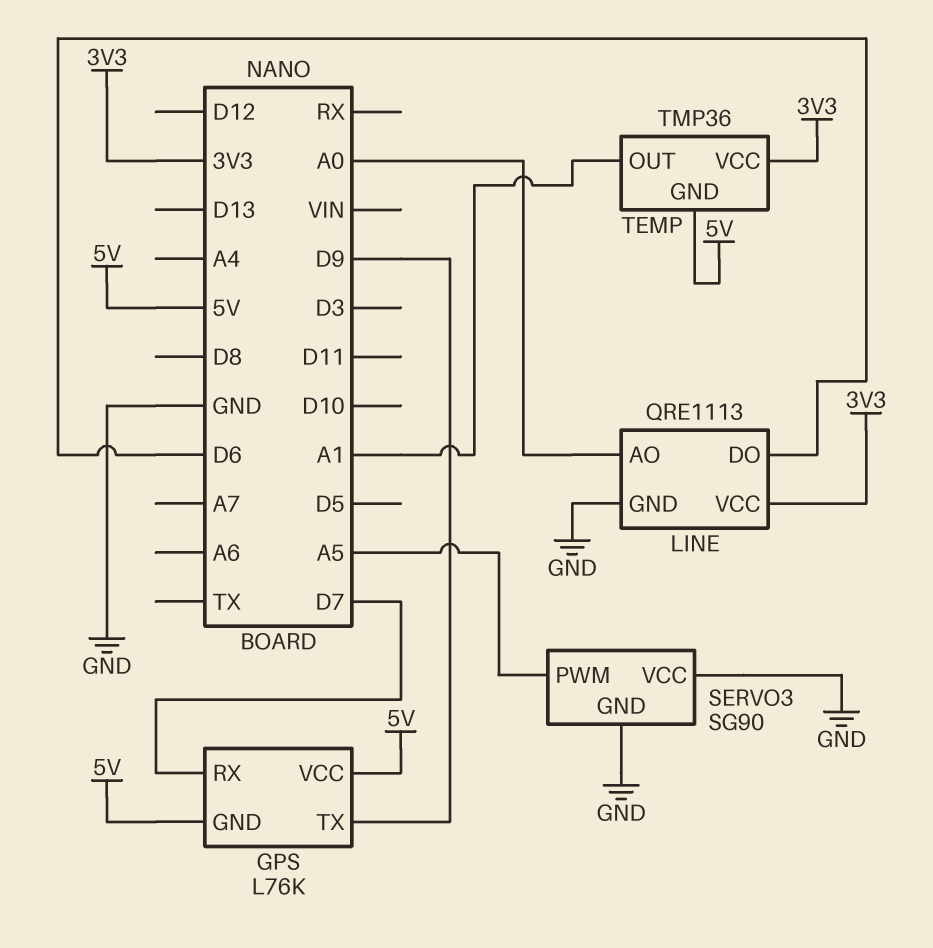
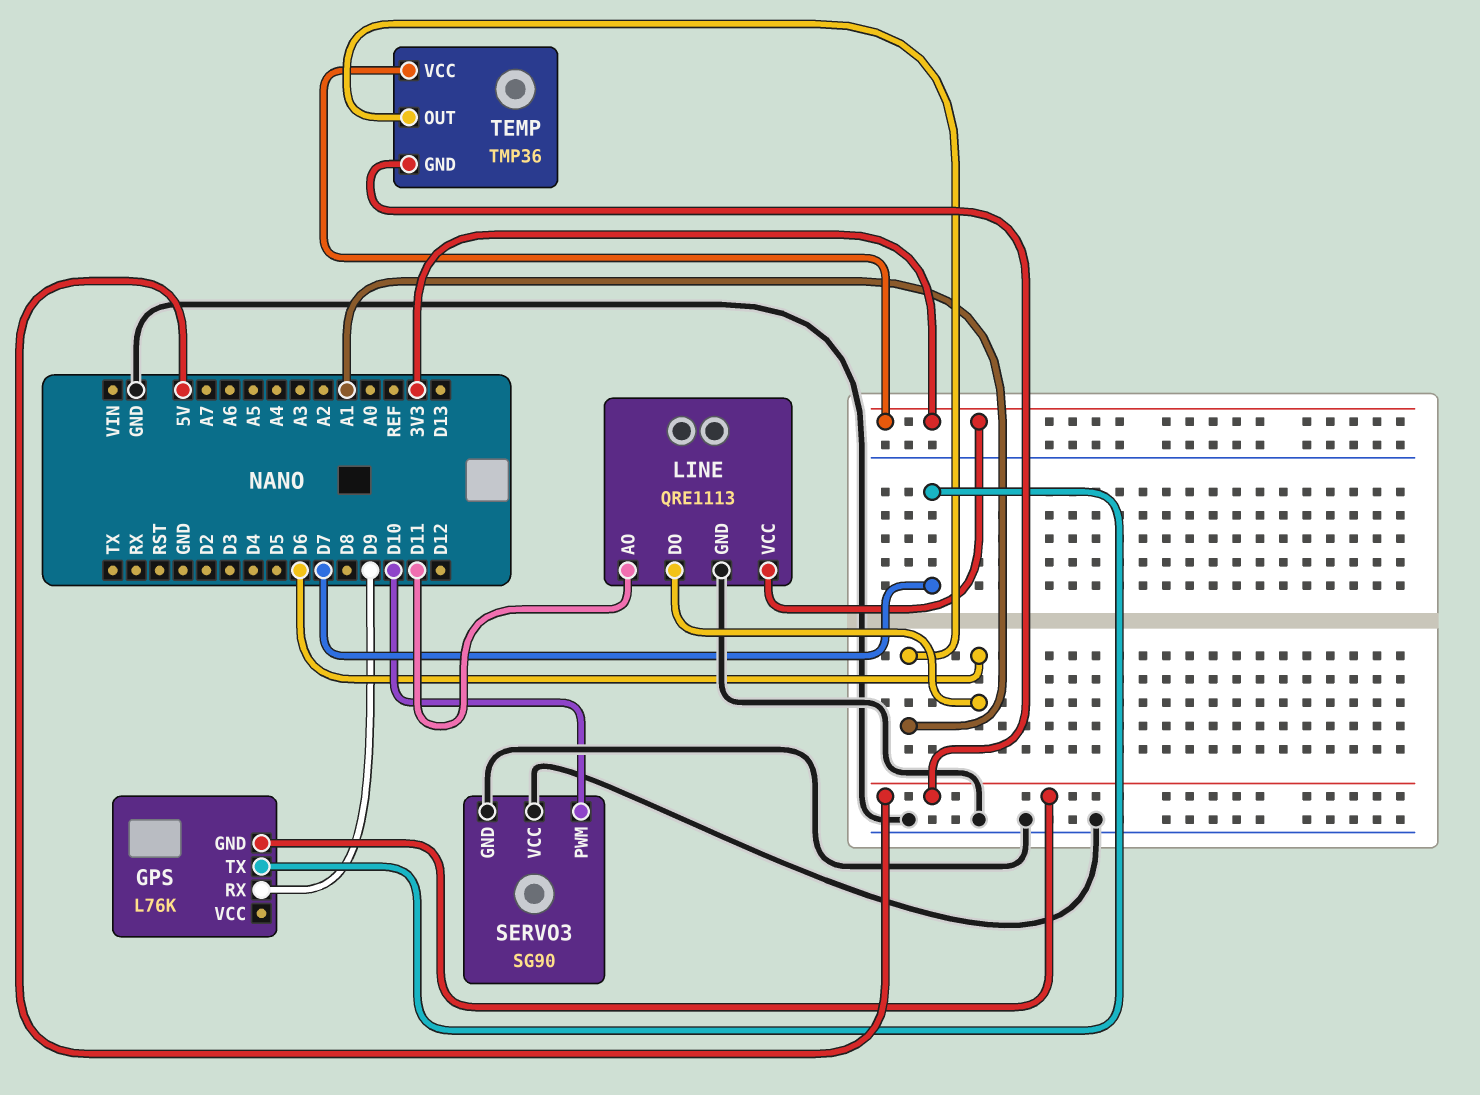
GPS pin RX: D7 -> D9
GPS pin TX: D9 -> D7
GPS pin VCC: 5V -> none
LINE pin AO: A0 -> D11
SERVO3 pin PWM: A5 -> D10

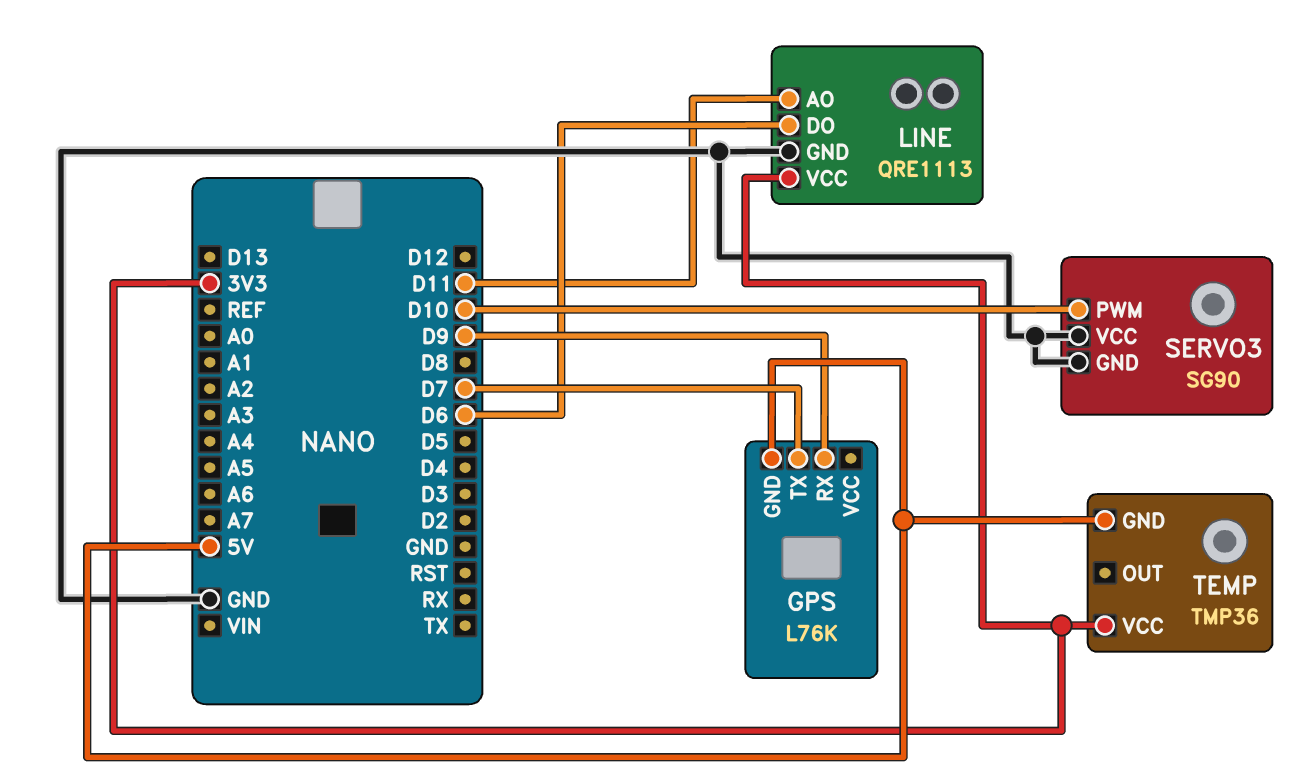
TEMP pin OUT: A1 -> none

